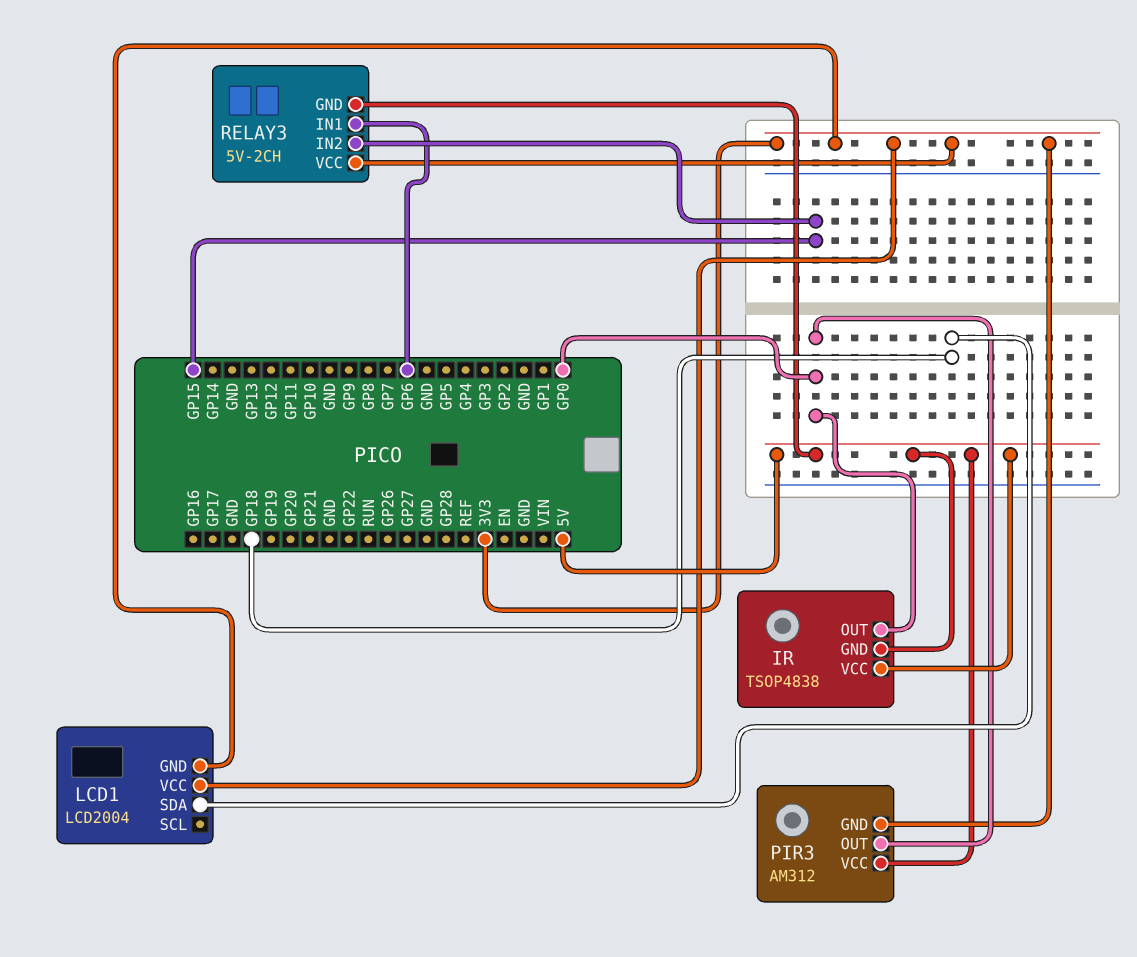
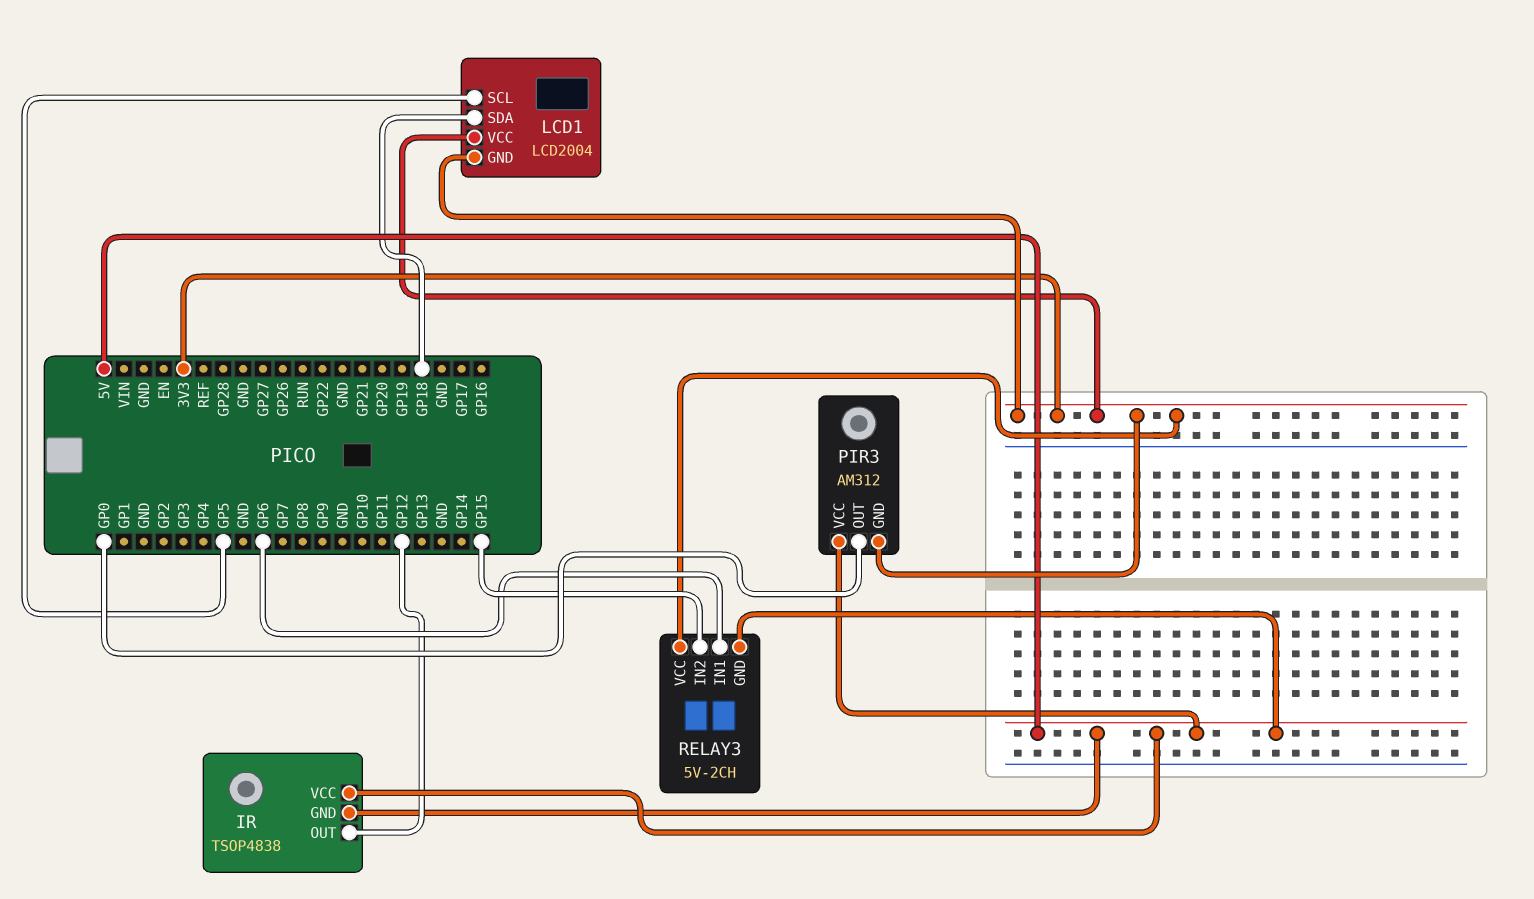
IR pin OUT: GP0 -> GP12
LCD1 pin SCL: none -> GP5

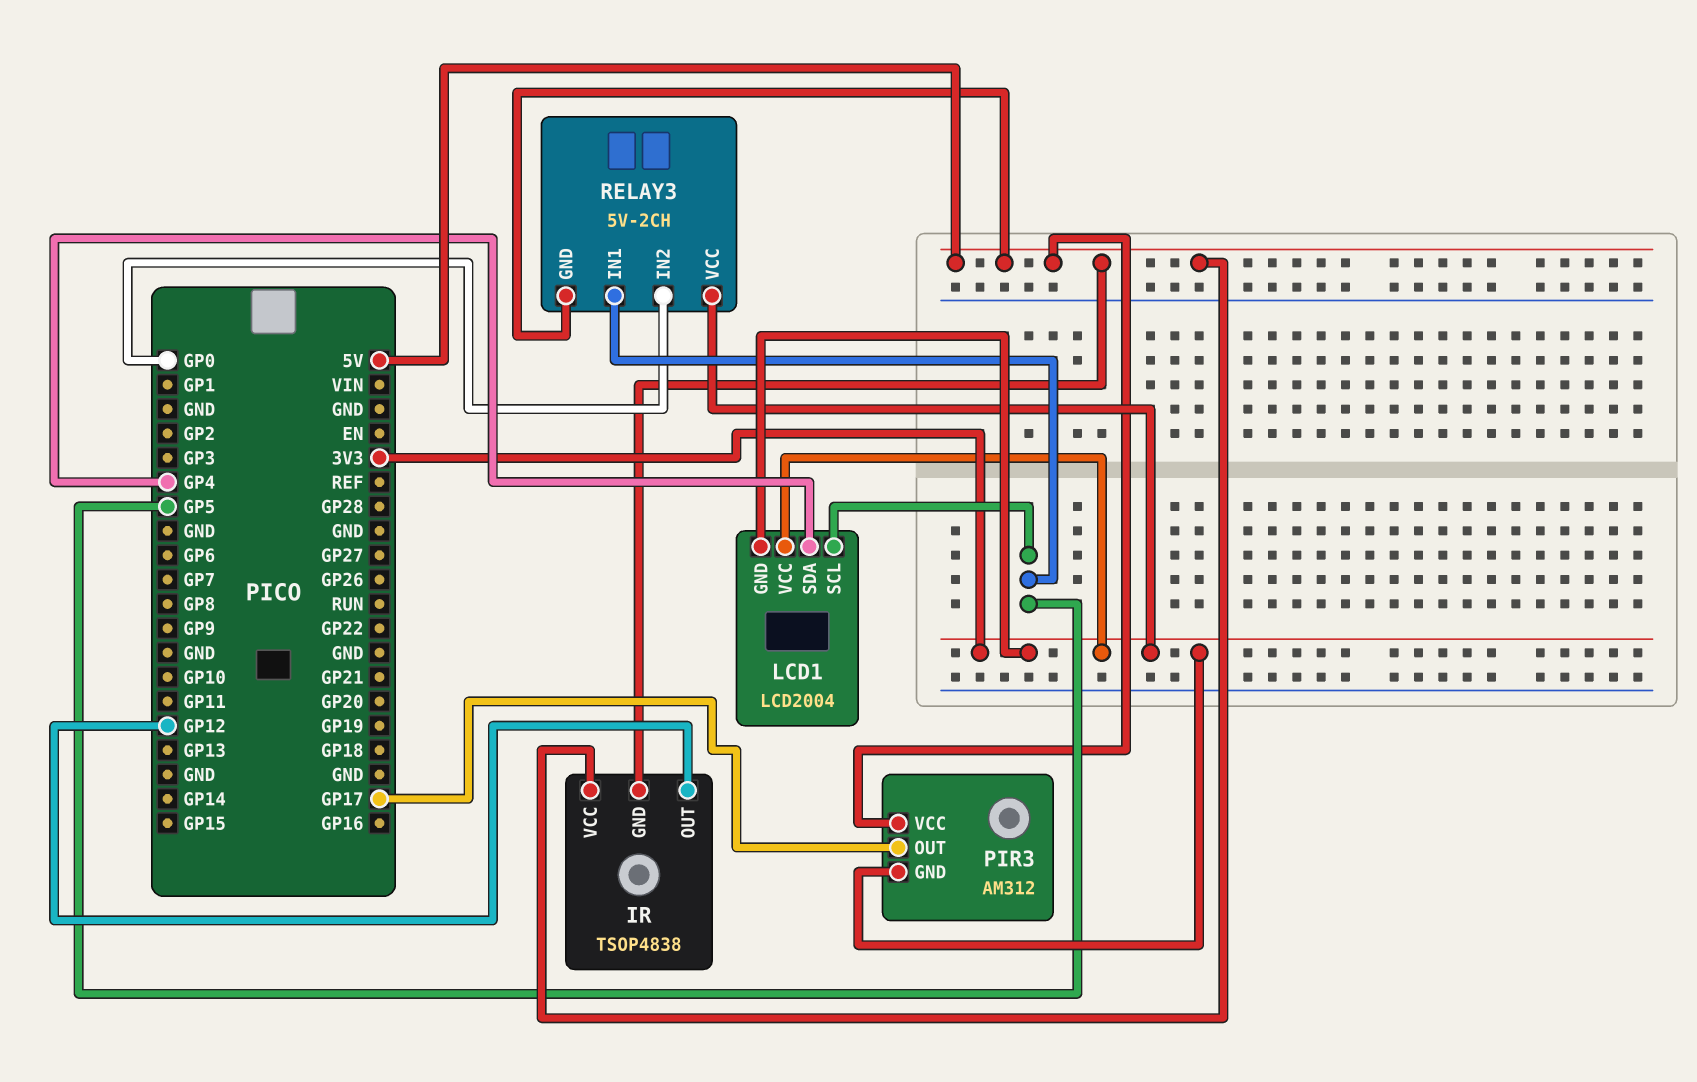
LCD1 pin SDA: GP18 -> GP4
PIR3 pin OUT: GP0 -> GP17
RELAY3 pin IN1: GP6 -> GP5
RELAY3 pin IN2: GP15 -> GP0

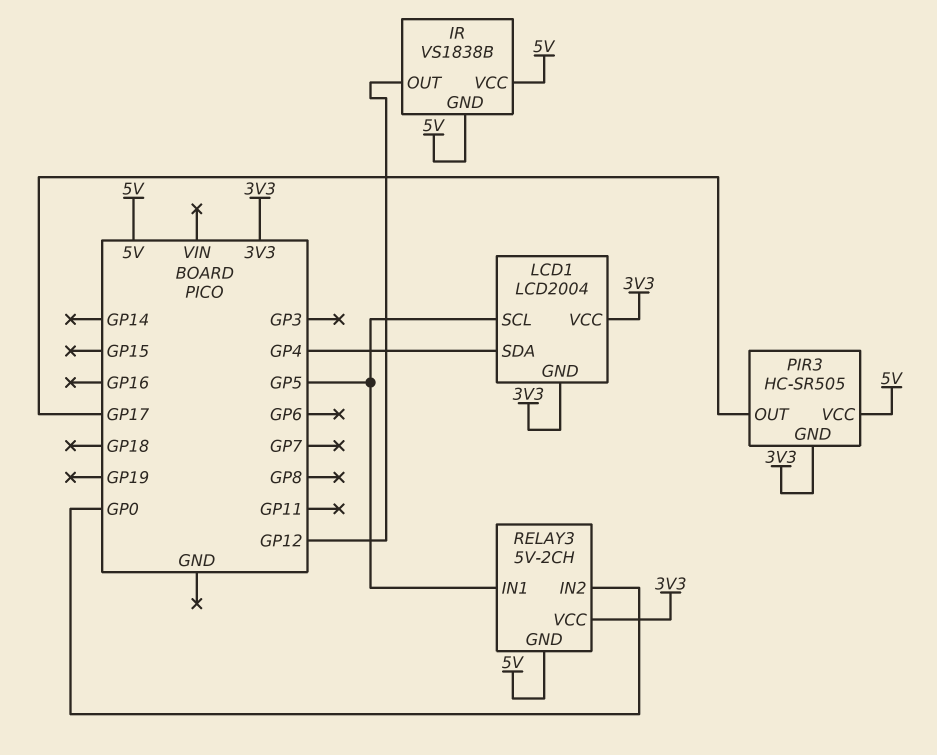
IR: TSOP4838 -> VS1838B
PIR3: AM312 -> HC-SR505

